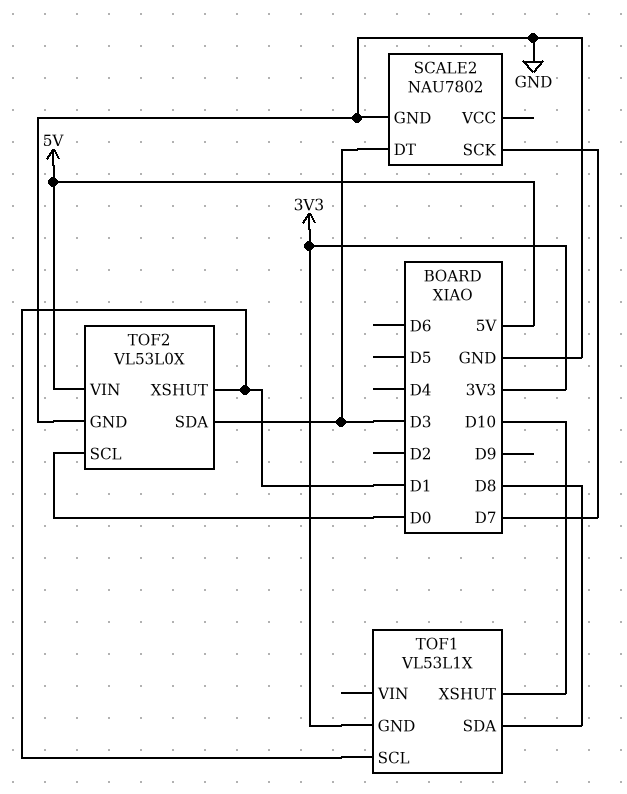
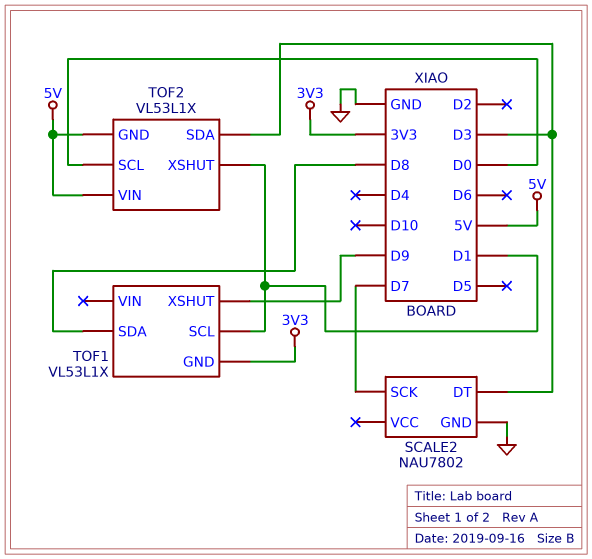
TOF1 pin XSHUT: D10 -> D9
TOF2: VL53L0X -> VL53L1X
TOF2 pin GND: GND -> 5V

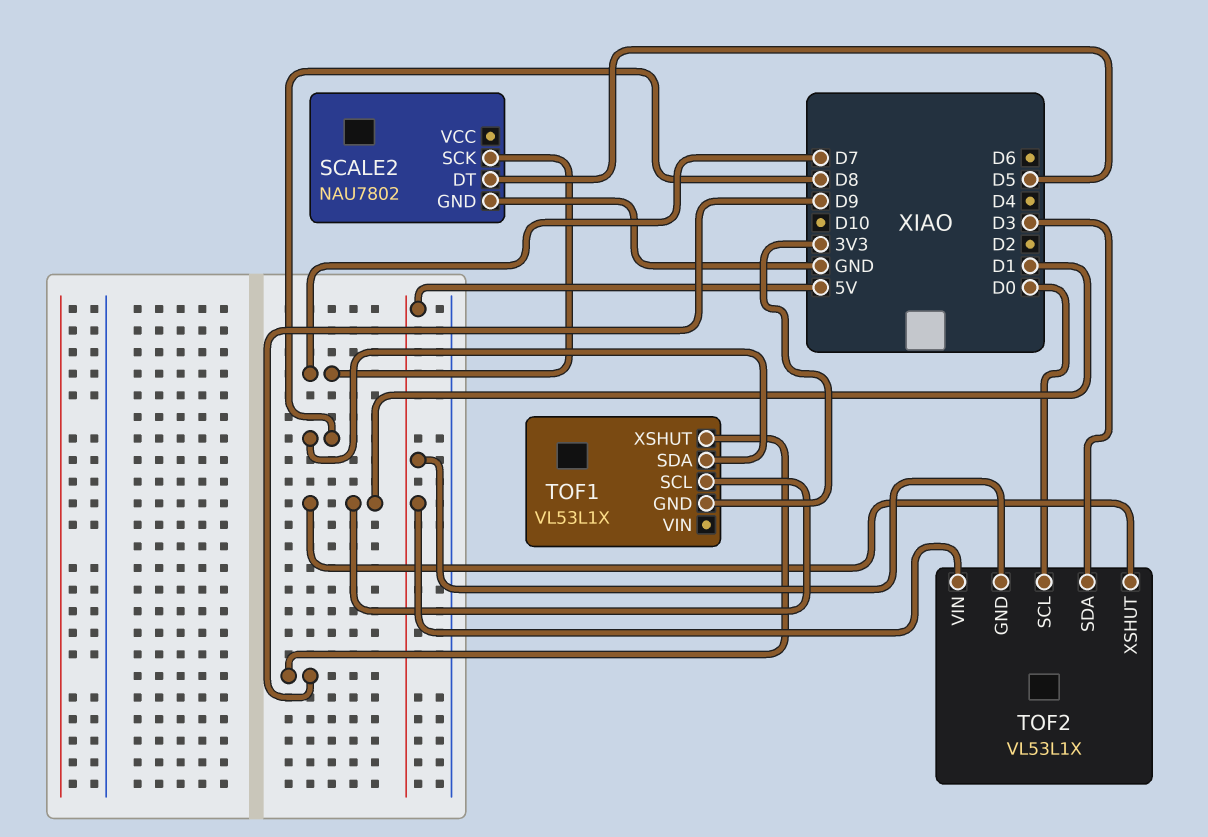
SCALE2 pin DT: D3 -> D5

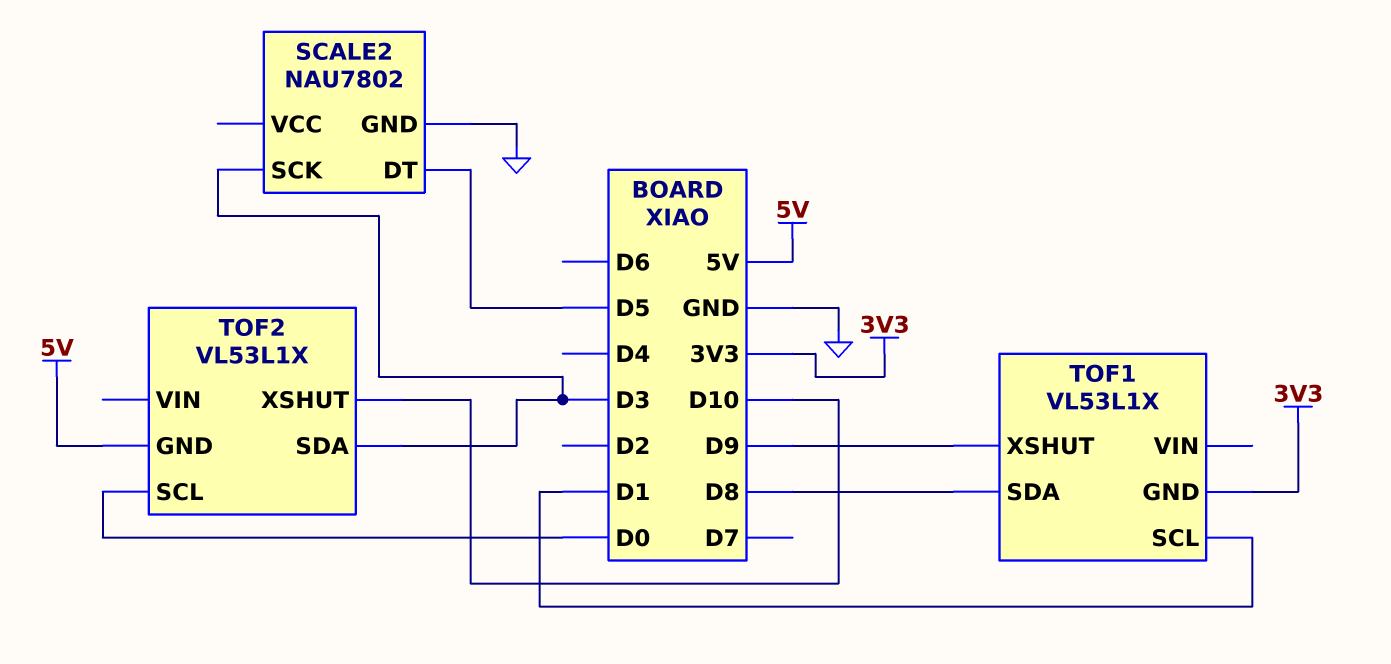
SCALE2 pin SCK: D7 -> D3
TOF2 pin VIN: 5V -> none
TOF2 pin XSHUT: D1 -> D10

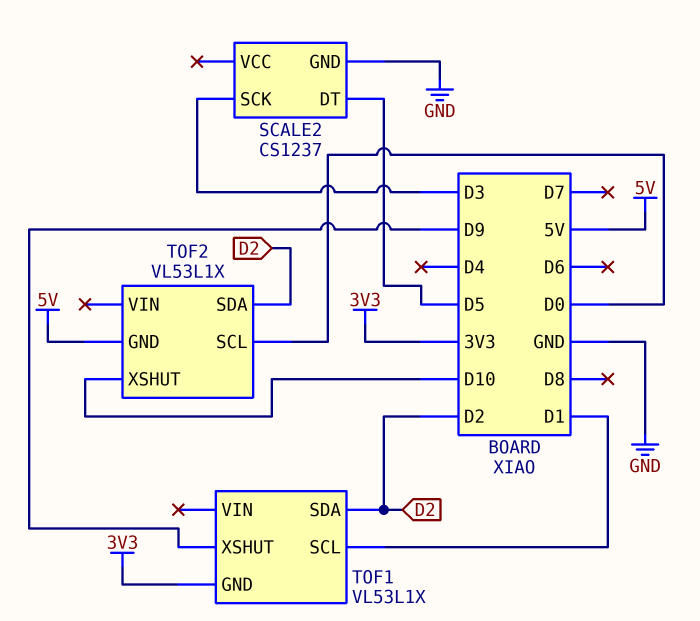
SCALE2: NAU7802 -> CS1237
TOF1 pin SDA: D8 -> D2
TOF2 pin SDA: D3 -> D2

